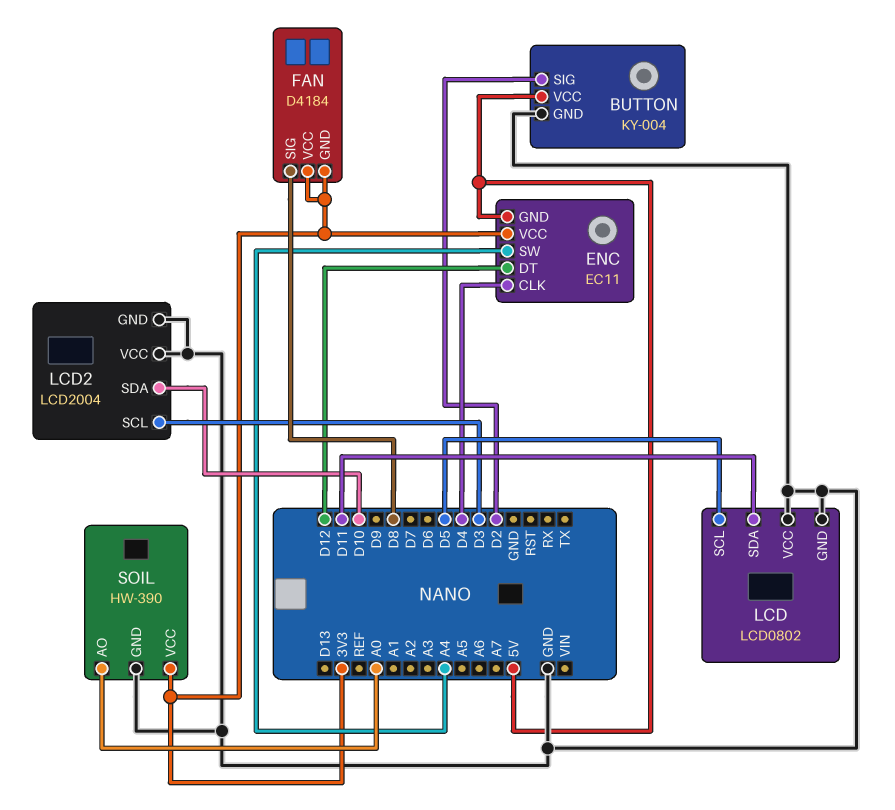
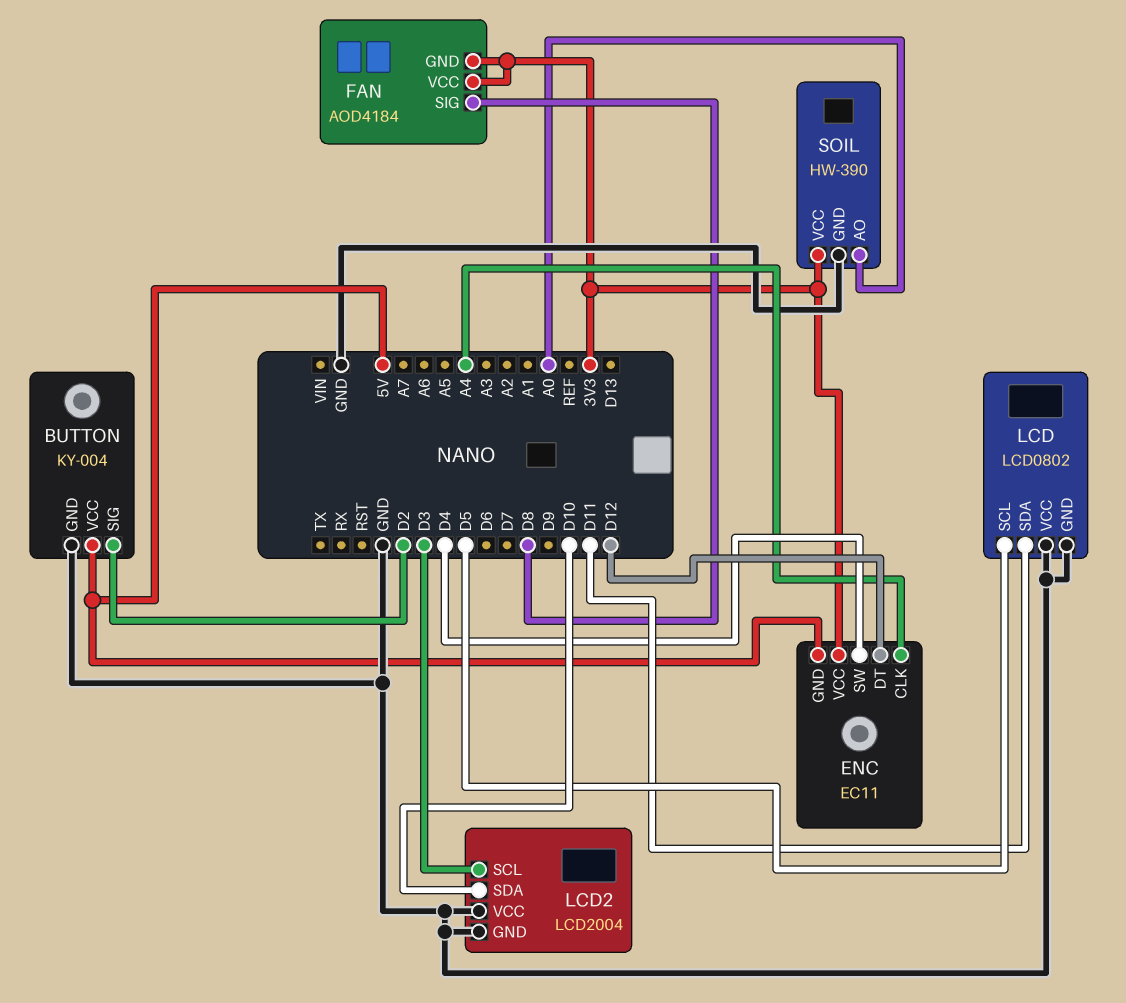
ENC pin CLK: D4 -> A4
ENC pin SW: A4 -> D4
FAN: D4184 -> AOD4184

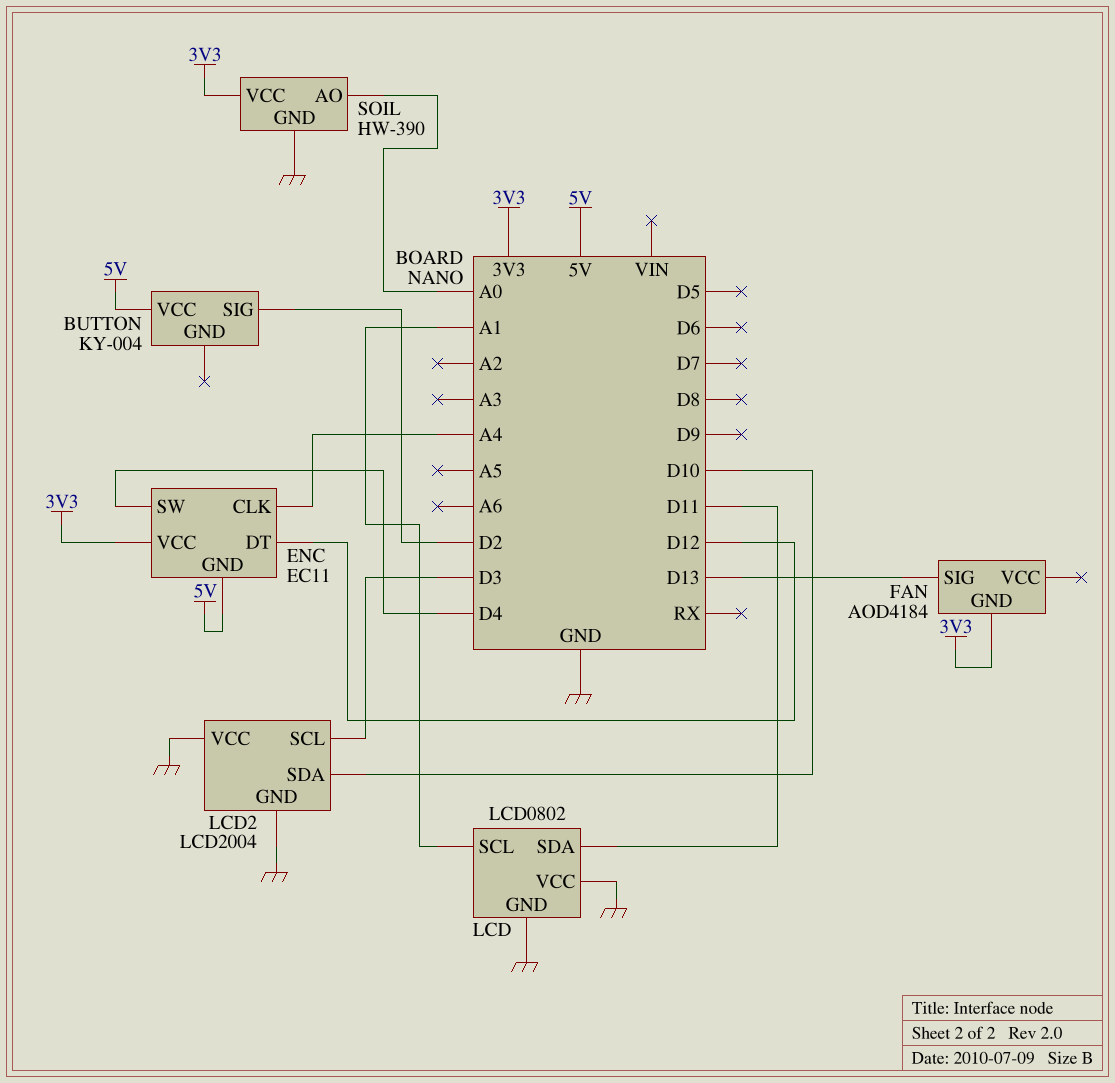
BUTTON pin GND: GND -> none
FAN pin SIG: D8 -> D13
FAN pin VCC: 3V3 -> none
LCD pin SCL: D5 -> A1

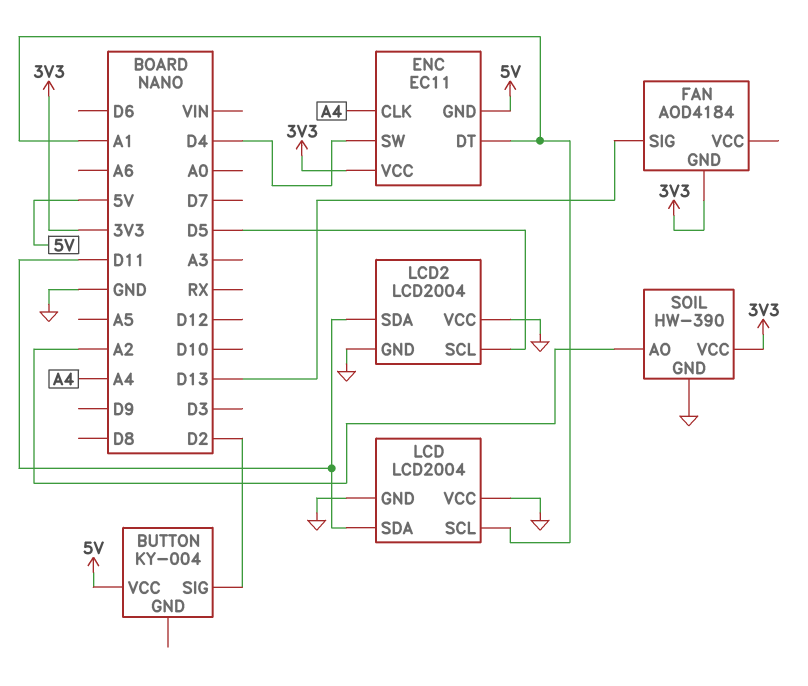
ENC pin DT: D12 -> A1
LCD: LCD0802 -> LCD2004
LCD2 pin SCL: D3 -> D5
LCD2 pin SDA: D10 -> D11
SOIL pin AO: A0 -> A2

